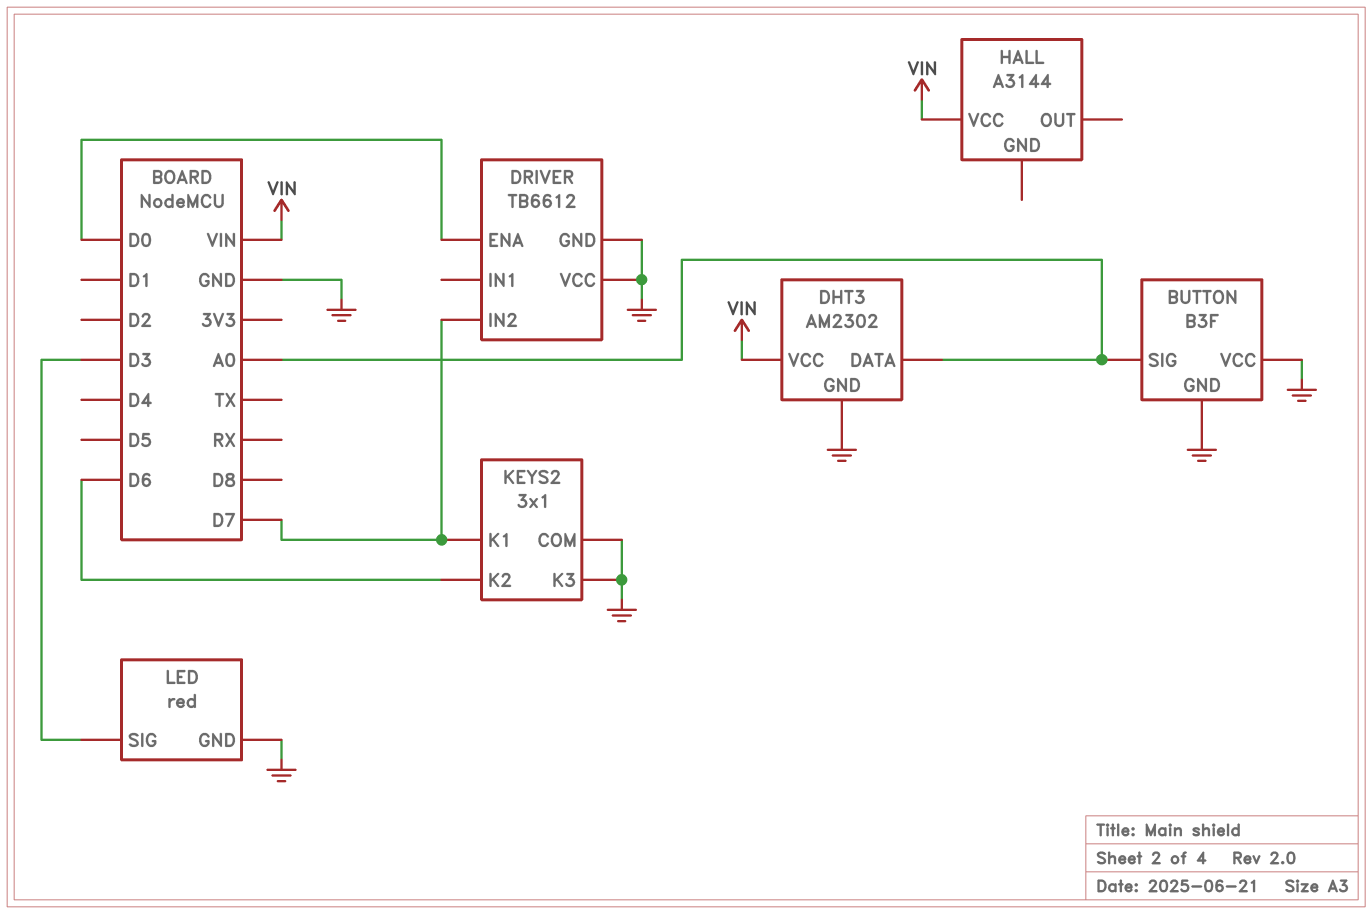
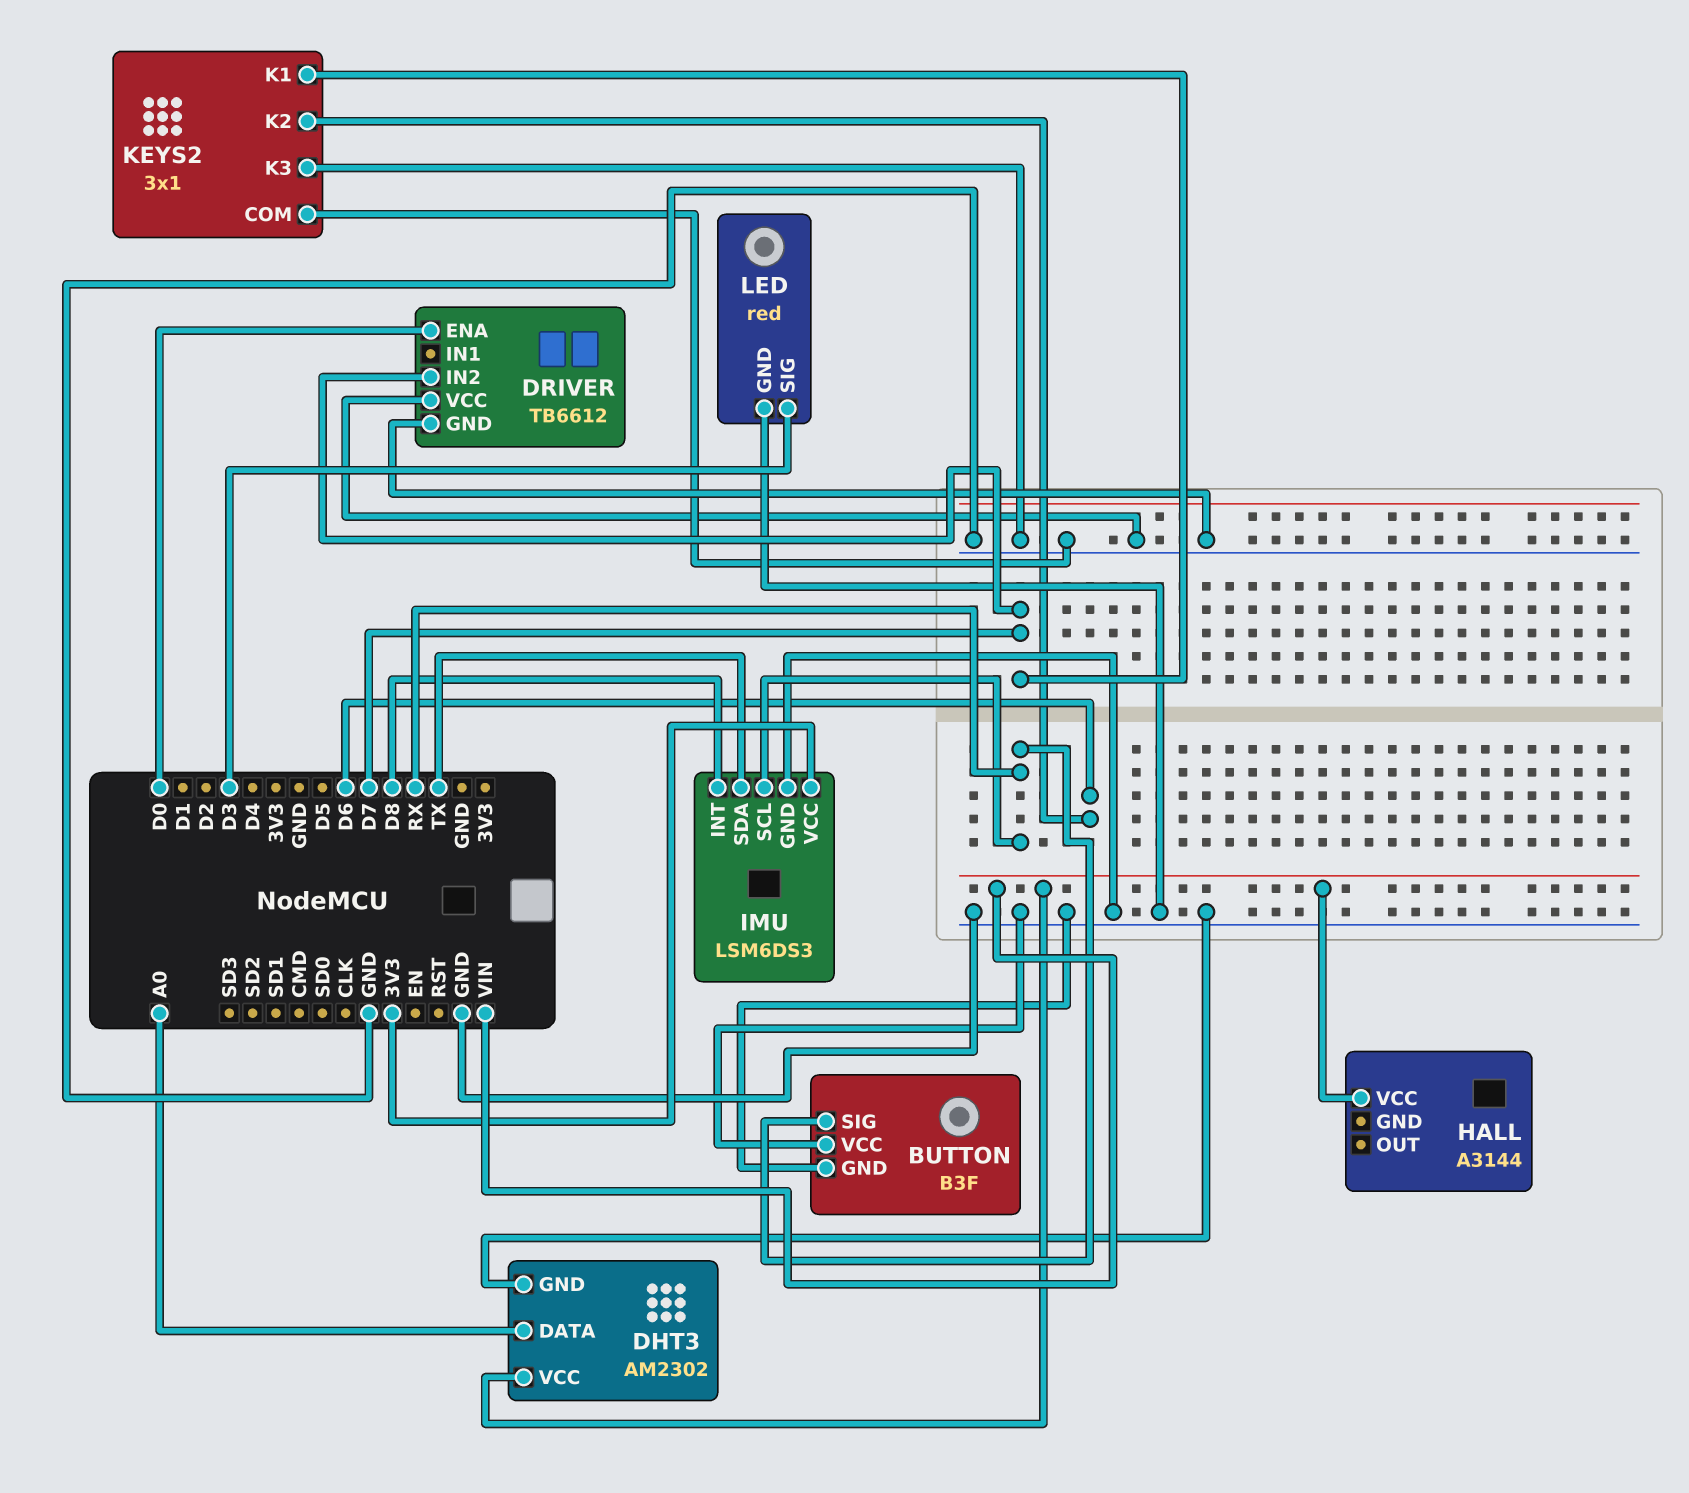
BUTTON pin SIG: A0 -> RX
IMU: none -> LSM6DS3
IMU pin GND: none -> GND
IMU pin INT: none -> D8
IMU pin SCL: none -> RX
IMU pin SDA: none -> TX
IMU pin VCC: none -> 3V3

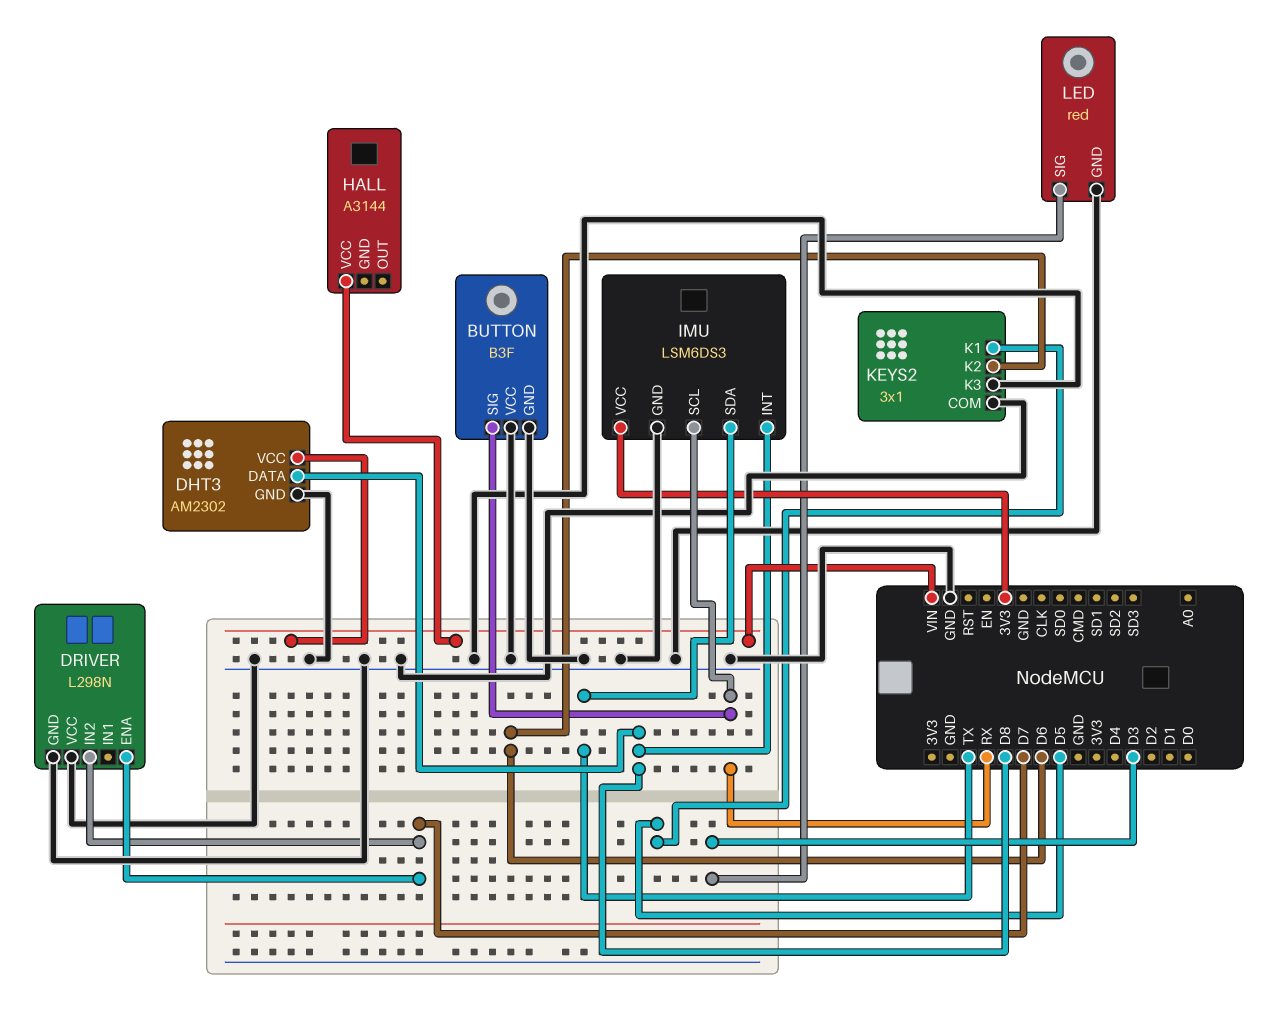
DHT3 pin DATA: A0 -> D8
DRIVER: TB6612 -> L298N
DRIVER pin ENA: D0 -> D7
KEYS2 pin K1: D7 -> D5

